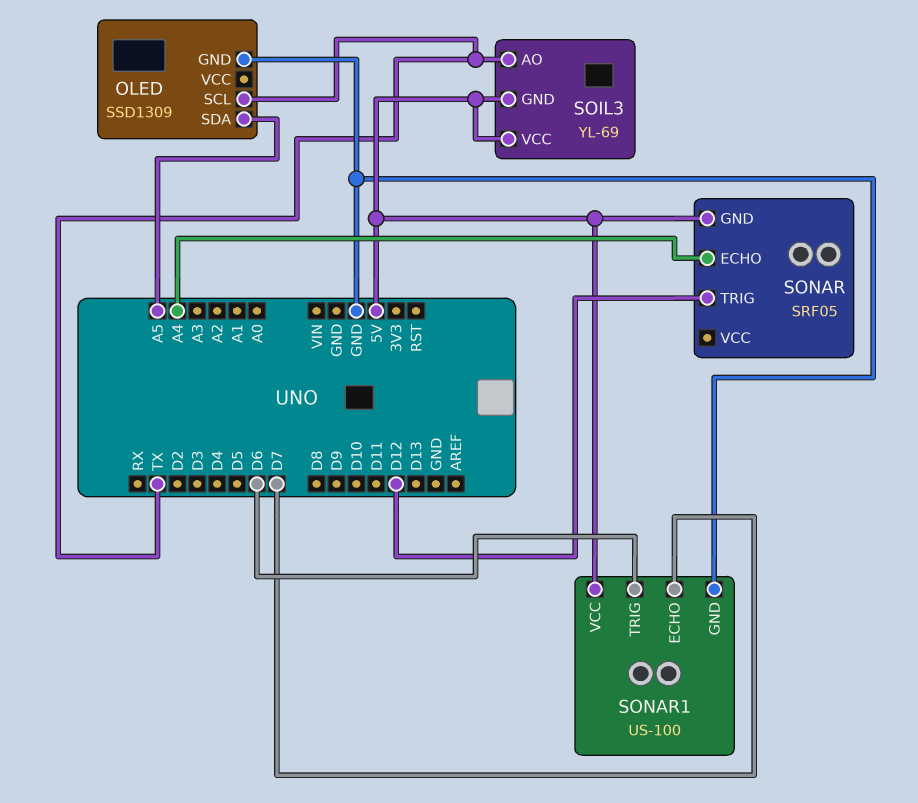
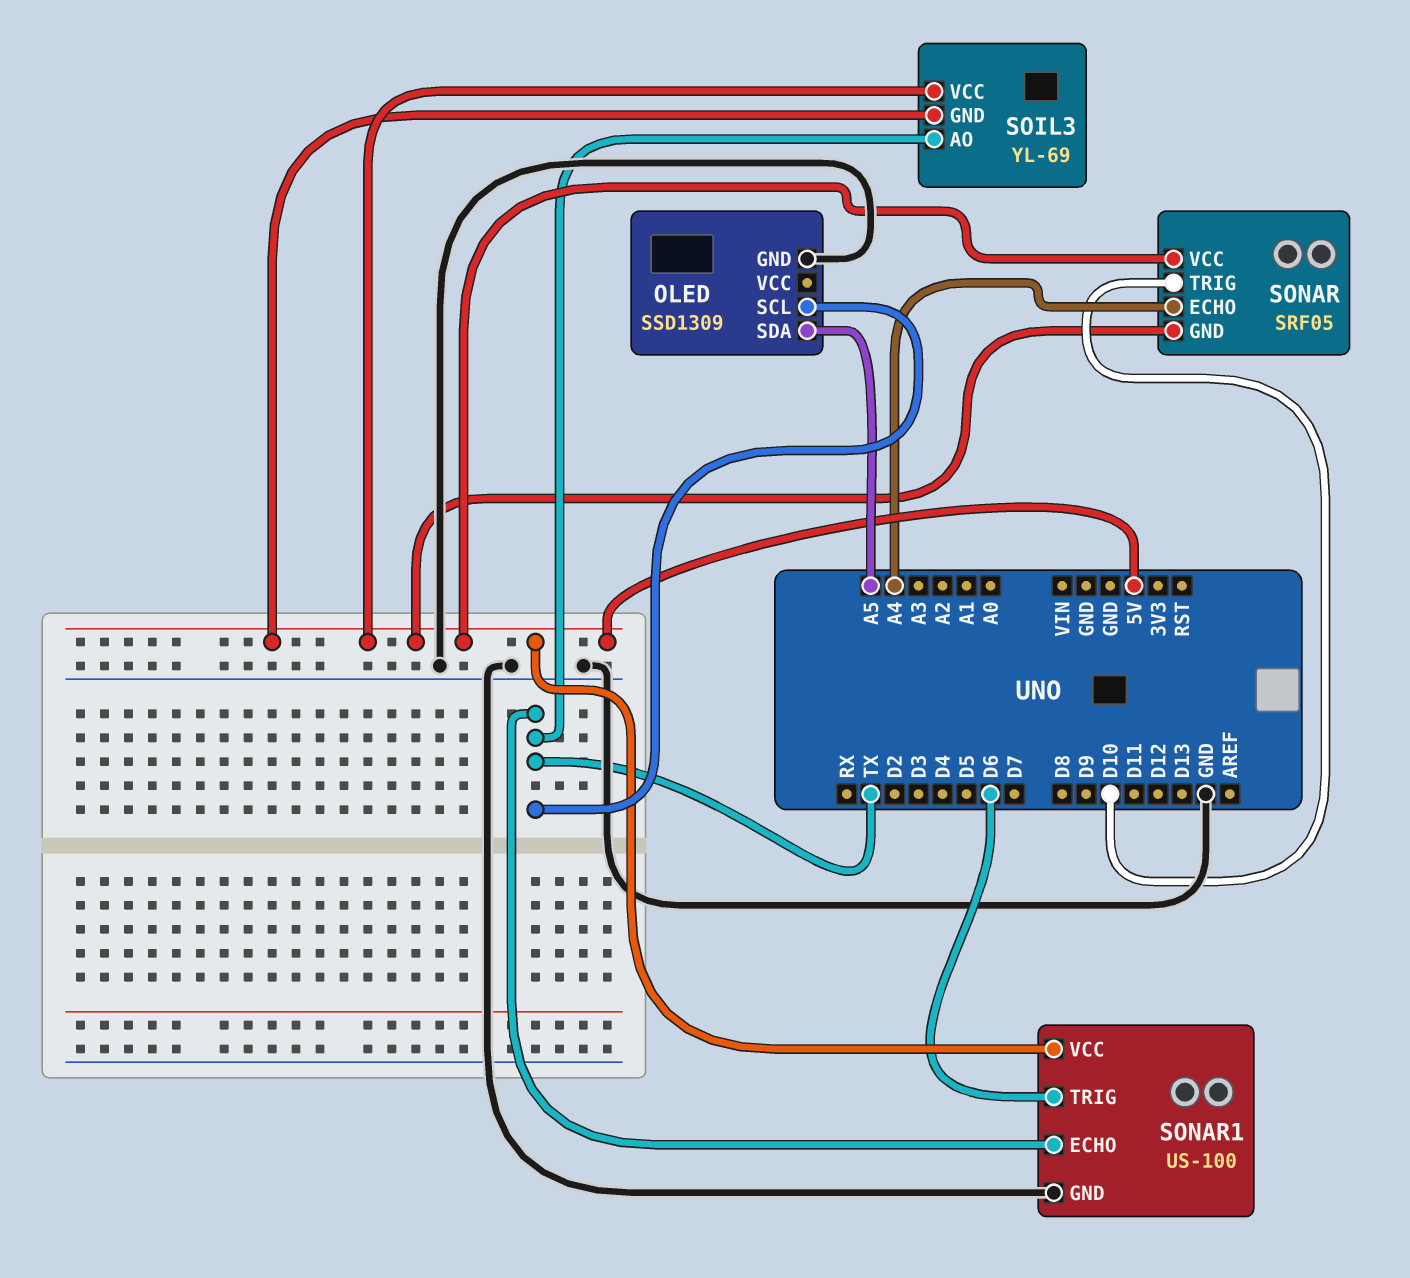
SONAR pin TRIG: D12 -> D10
SONAR pin VCC: none -> 5V
SONAR1 pin ECHO: D7 -> TX

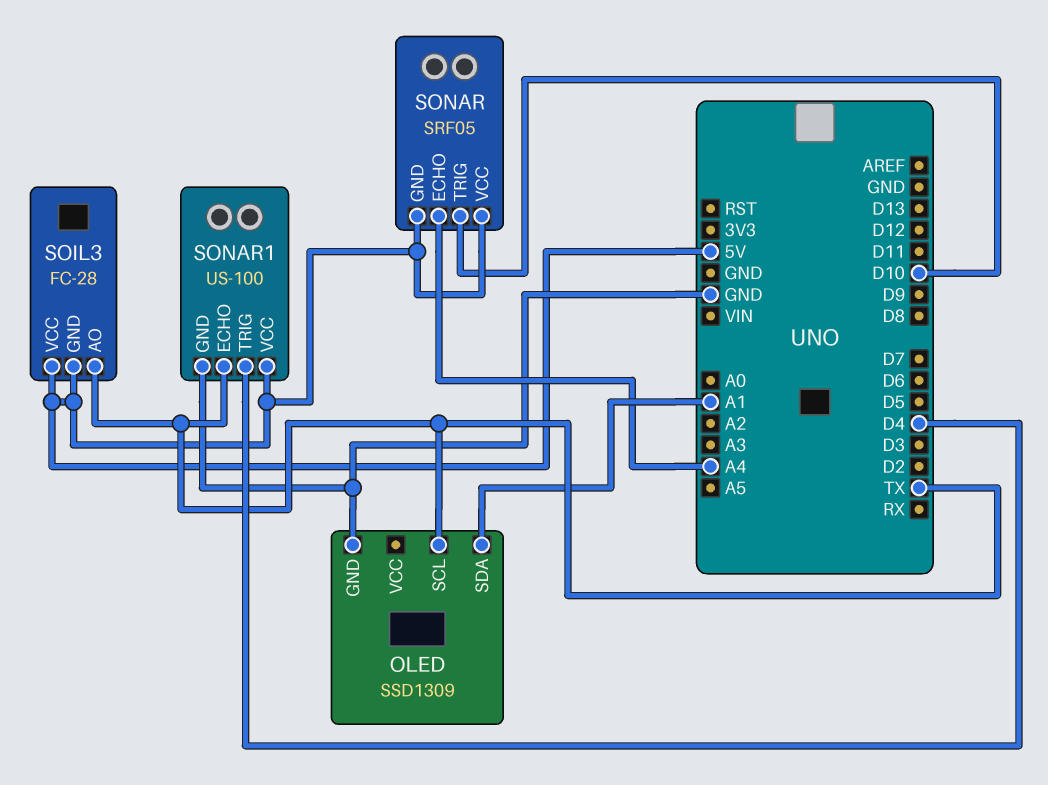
OLED pin SDA: A5 -> A1
SOIL3: YL-69 -> FC-28
SONAR1 pin TRIG: D6 -> D4

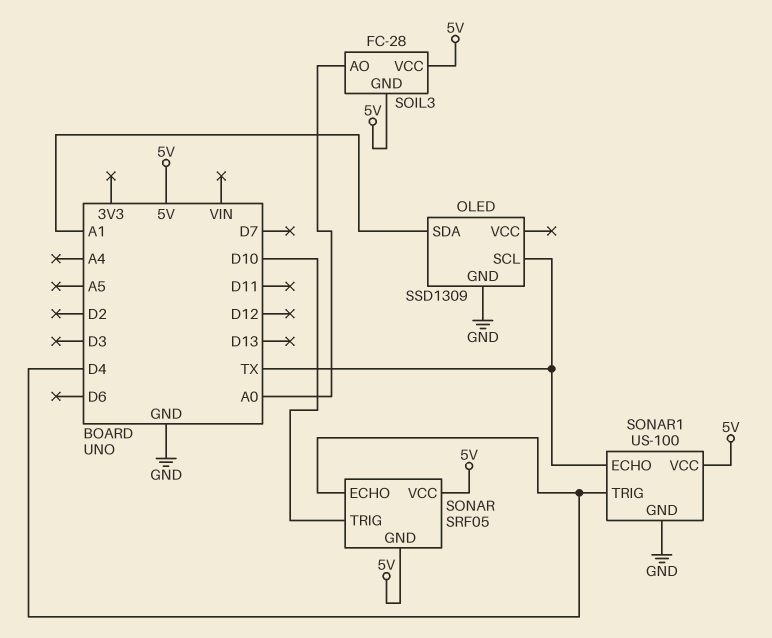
SOIL3 pin AO: TX -> A0
SONAR pin ECHO: A4 -> D4

